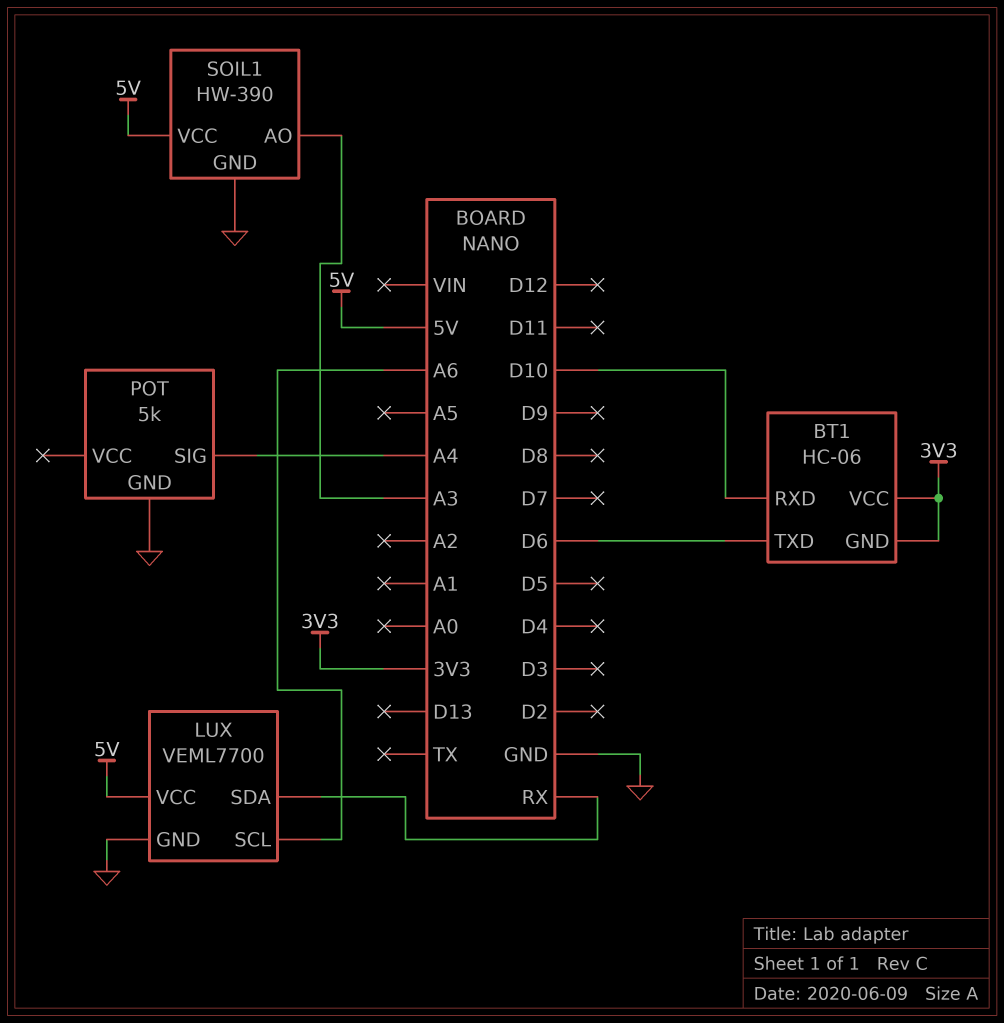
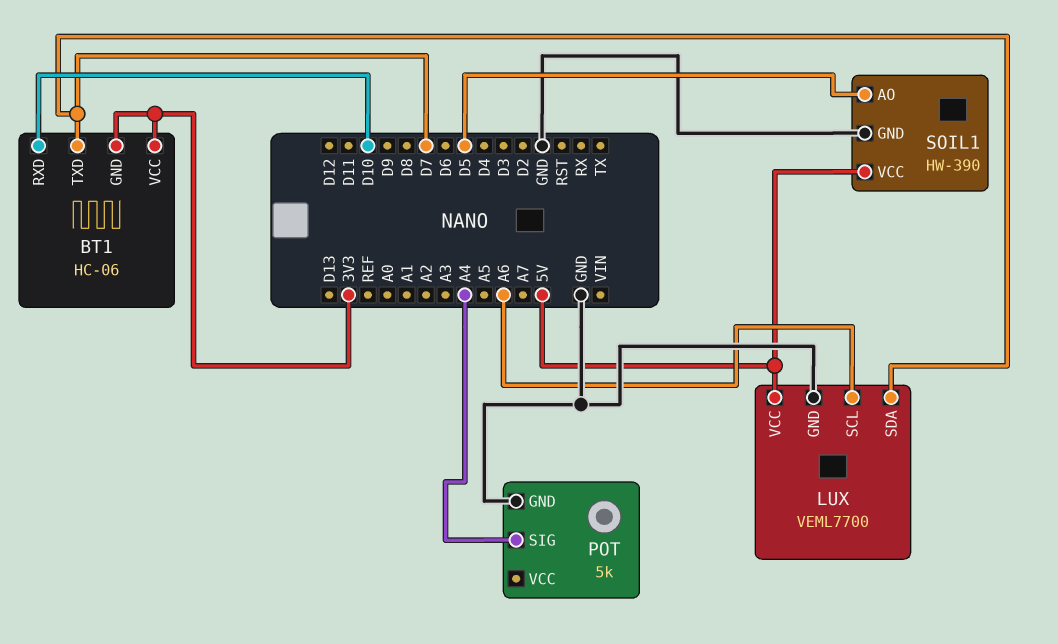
BT1 pin TXD: D6 -> D7
LUX pin SDA: RX -> D7
SOIL1 pin AO: A3 -> D5

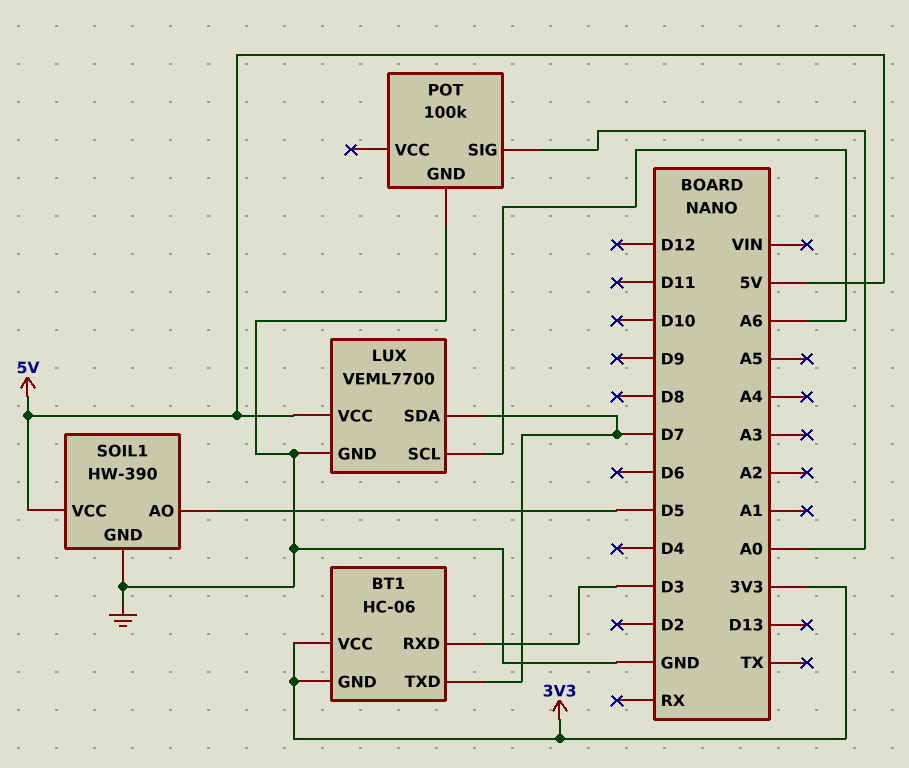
BT1 pin RXD: D10 -> D3
POT: 5k -> 100k
POT pin SIG: A4 -> A0

